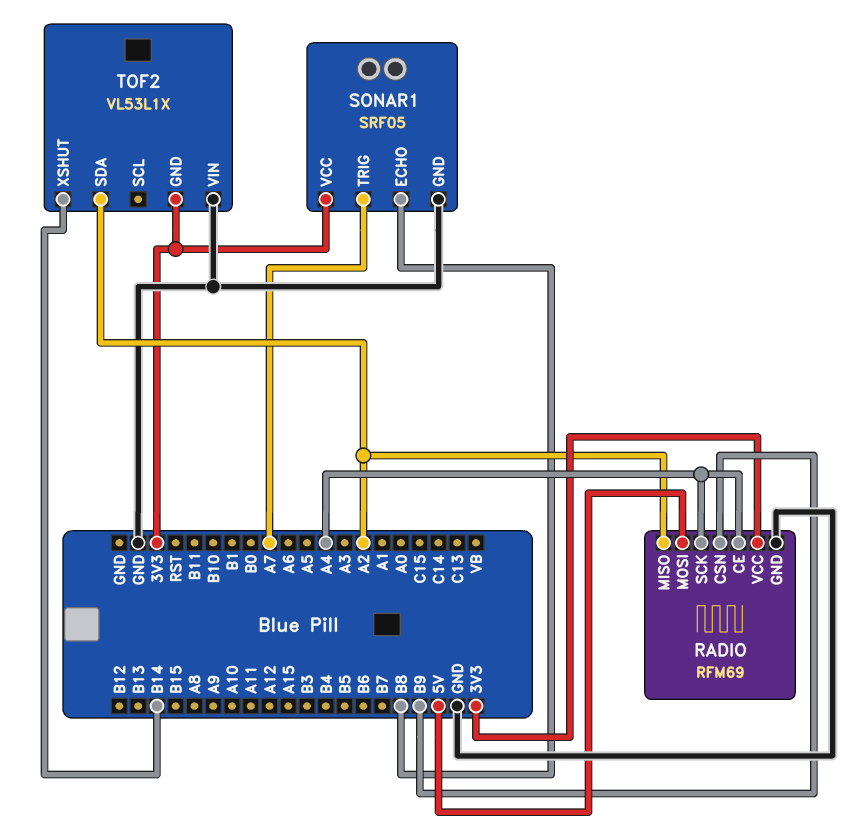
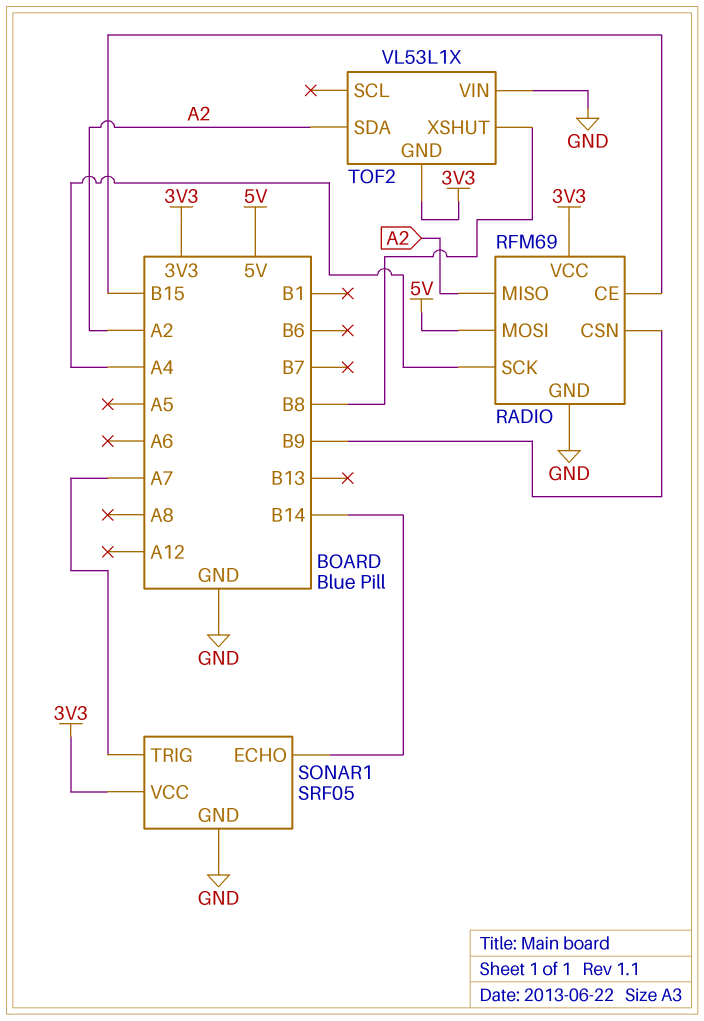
RADIO pin CE: A4 -> B15
SONAR1 pin ECHO: B8 -> B14
TOF2 pin XSHUT: B14 -> B8

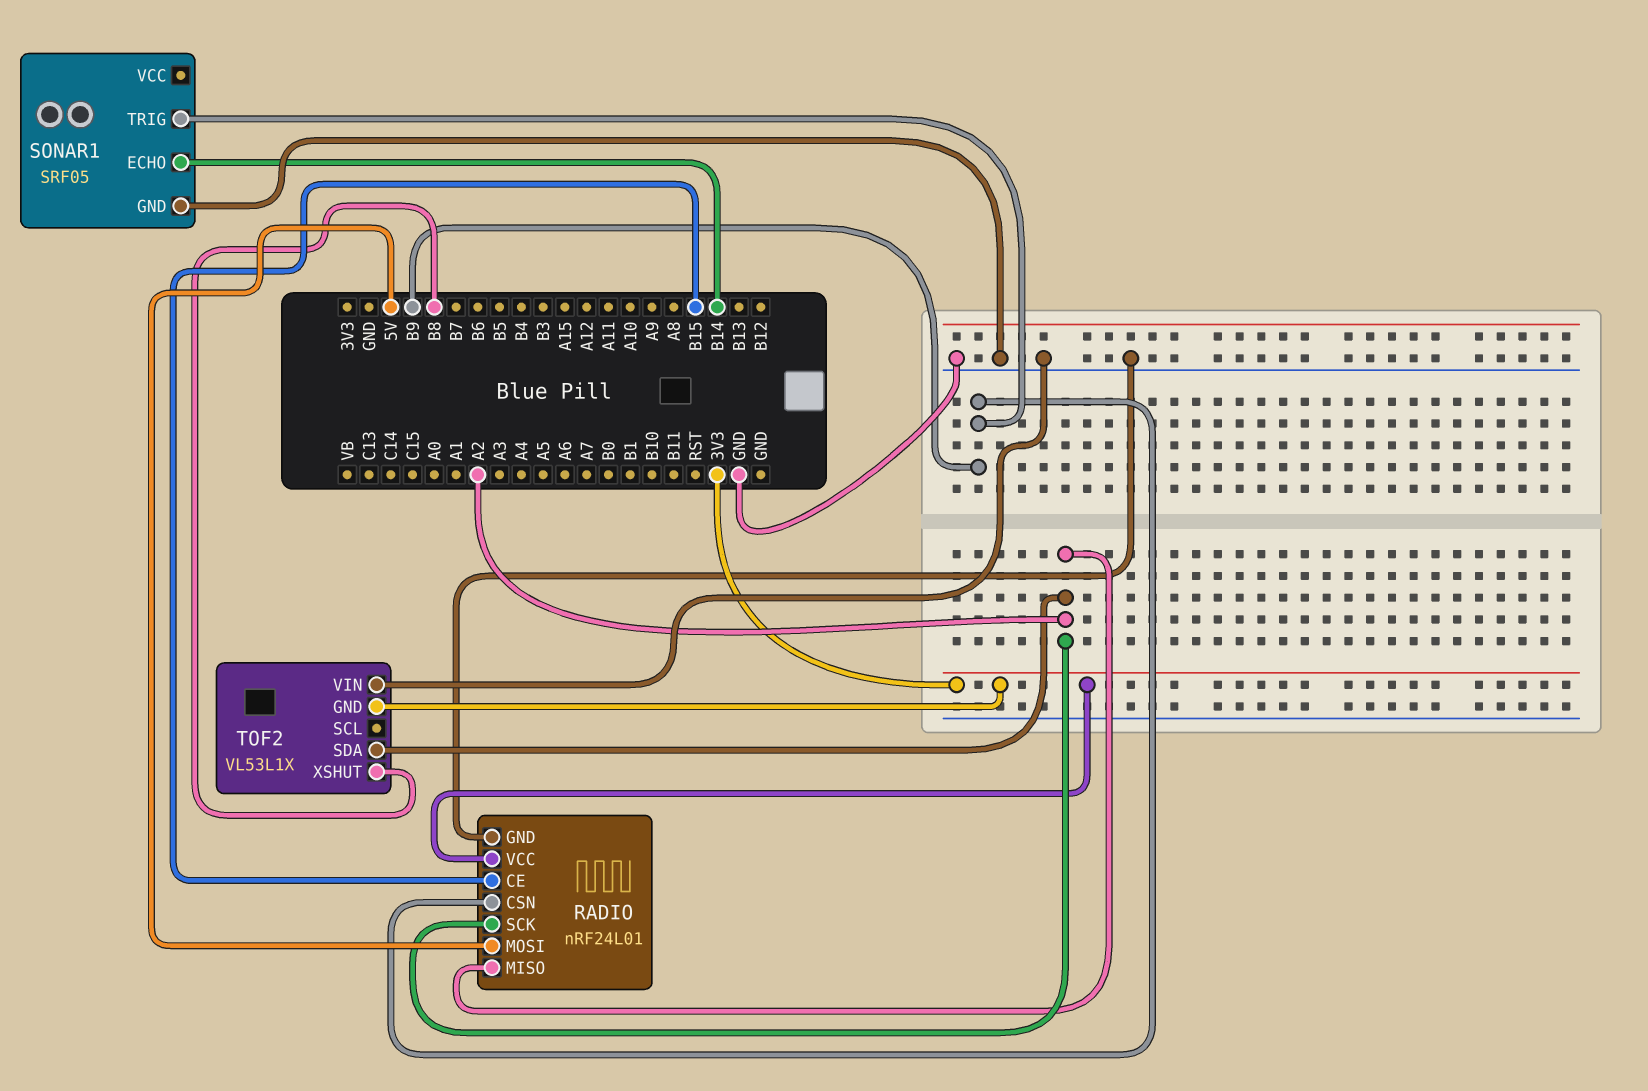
RADIO: RFM69 -> nRF24L01
RADIO pin SCK: A4 -> A2
SONAR1 pin TRIG: A7 -> B9
SONAR1 pin VCC: 3V3 -> none

